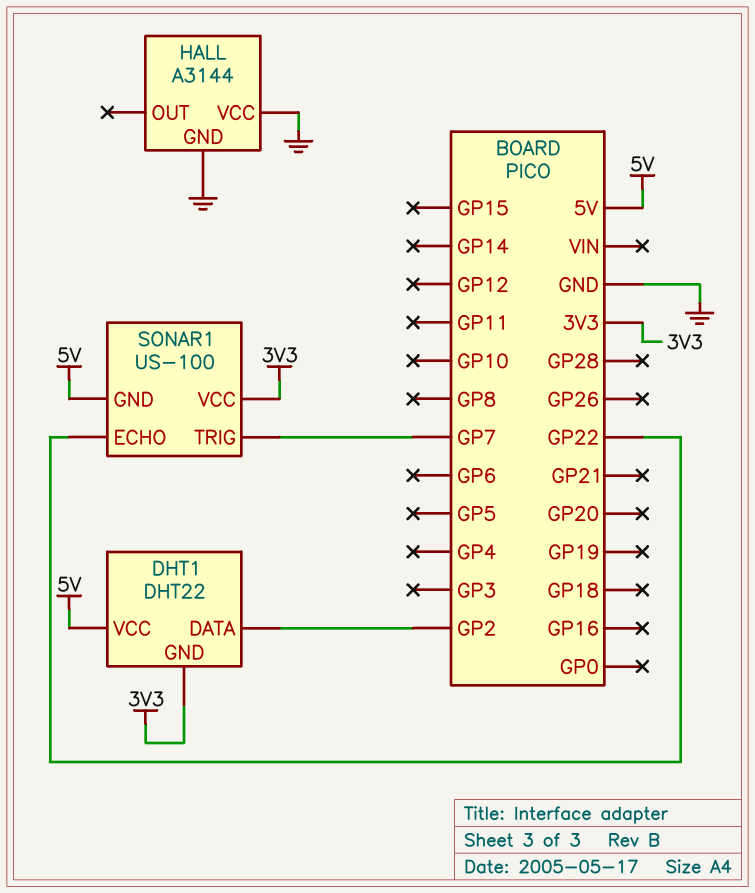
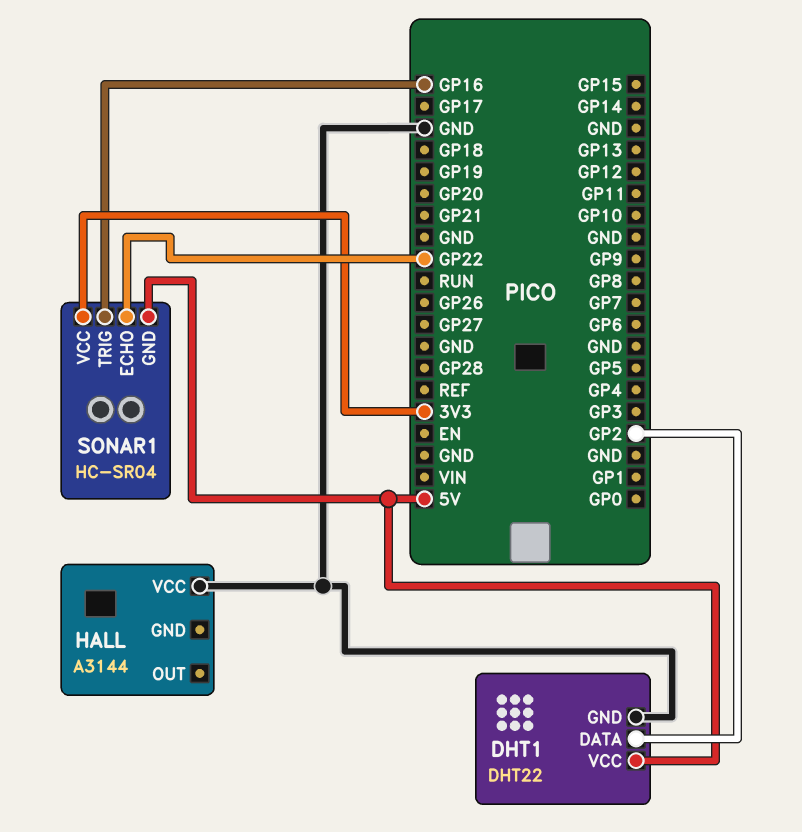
DHT1 pin GND: 3V3 -> GND
HALL pin GND: GND -> none
SONAR1: US-100 -> HC-SR04
SONAR1 pin TRIG: GP7 -> GP16

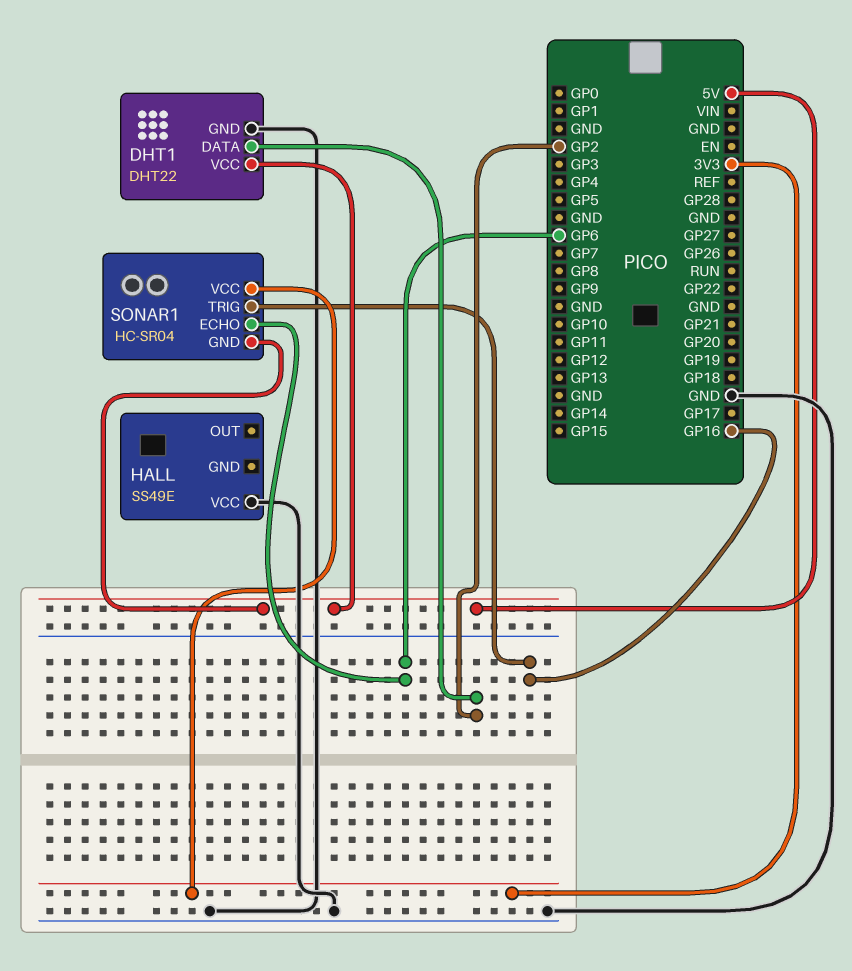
HALL: A3144 -> SS49E
SONAR1 pin ECHO: GP22 -> GP6

